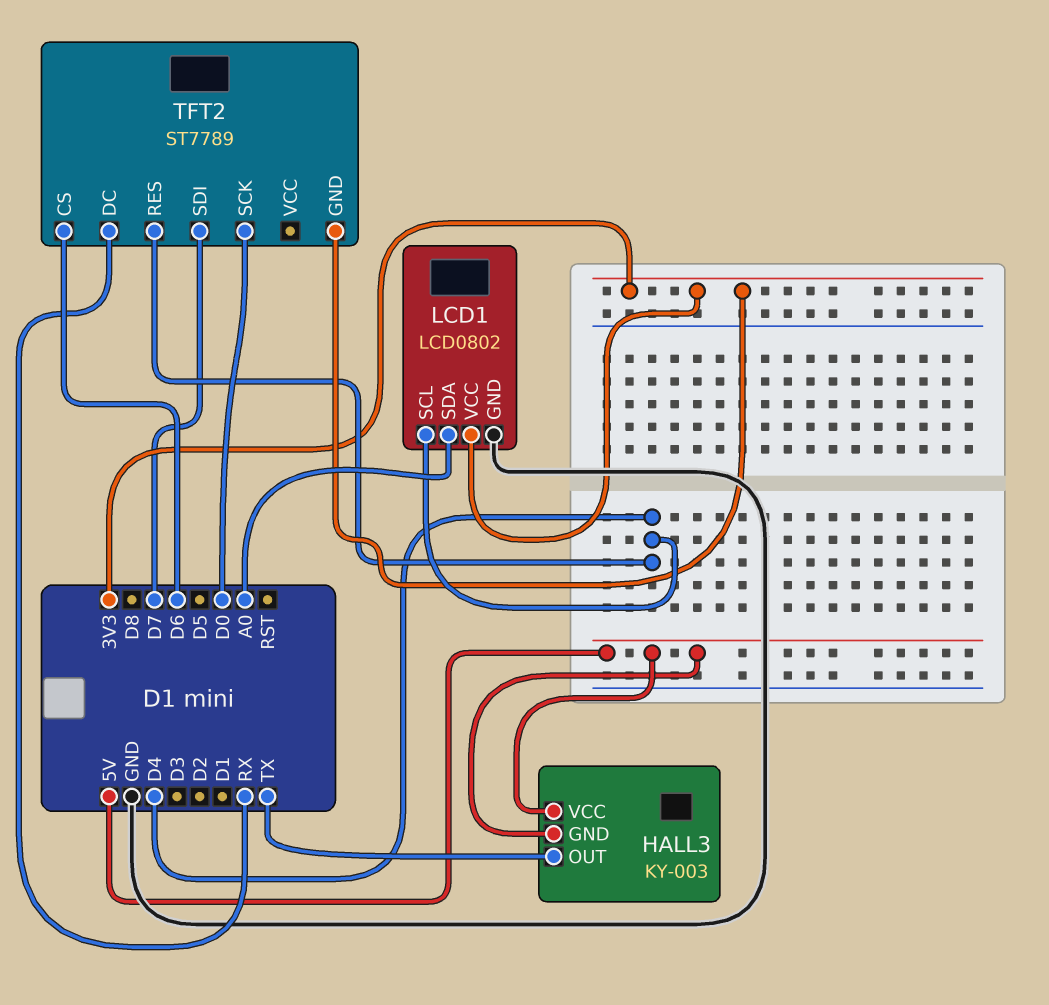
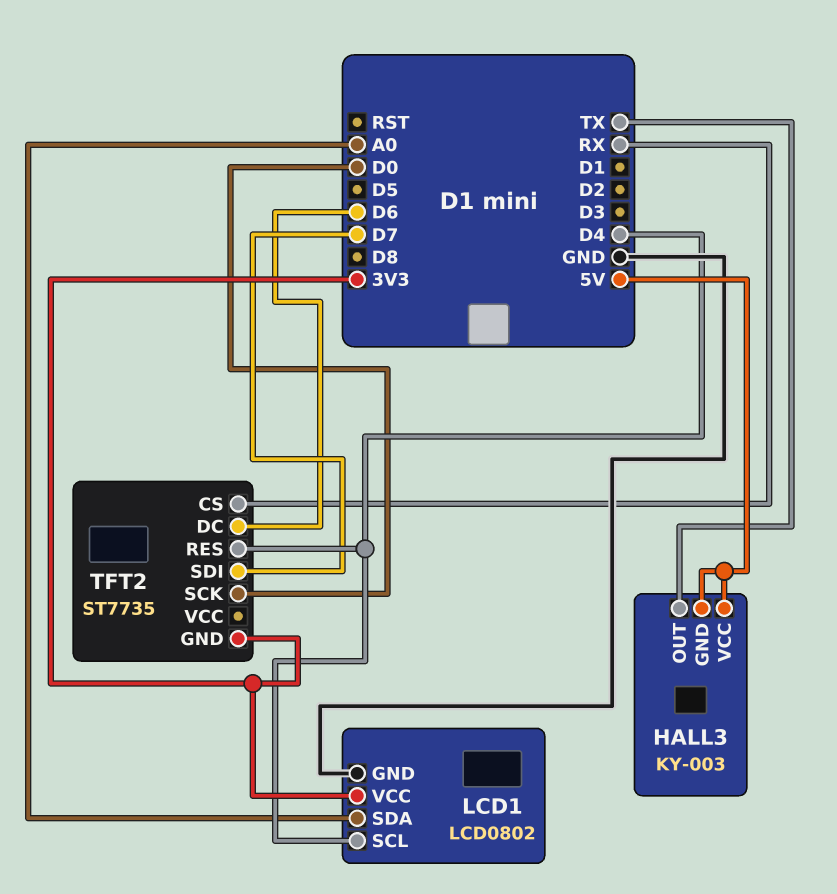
TFT2: ST7789 -> ST7735
TFT2 pin CS: D6 -> RX
TFT2 pin DC: RX -> D6

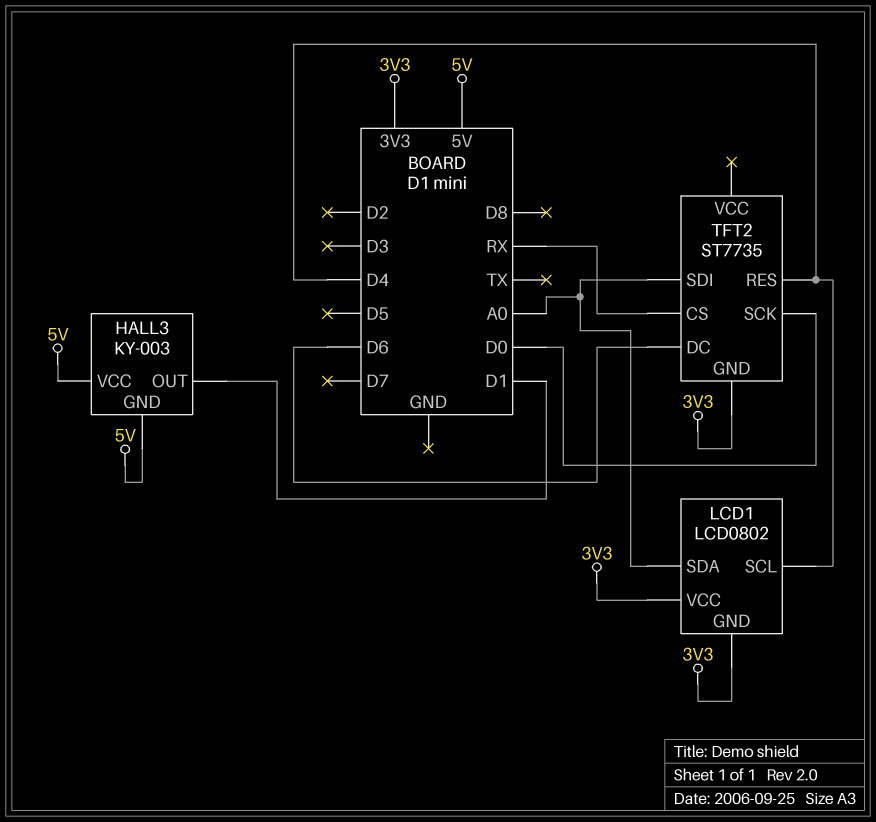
HALL3 pin OUT: TX -> D1
LCD1 pin GND: GND -> 3V3
TFT2 pin SDI: D7 -> A0

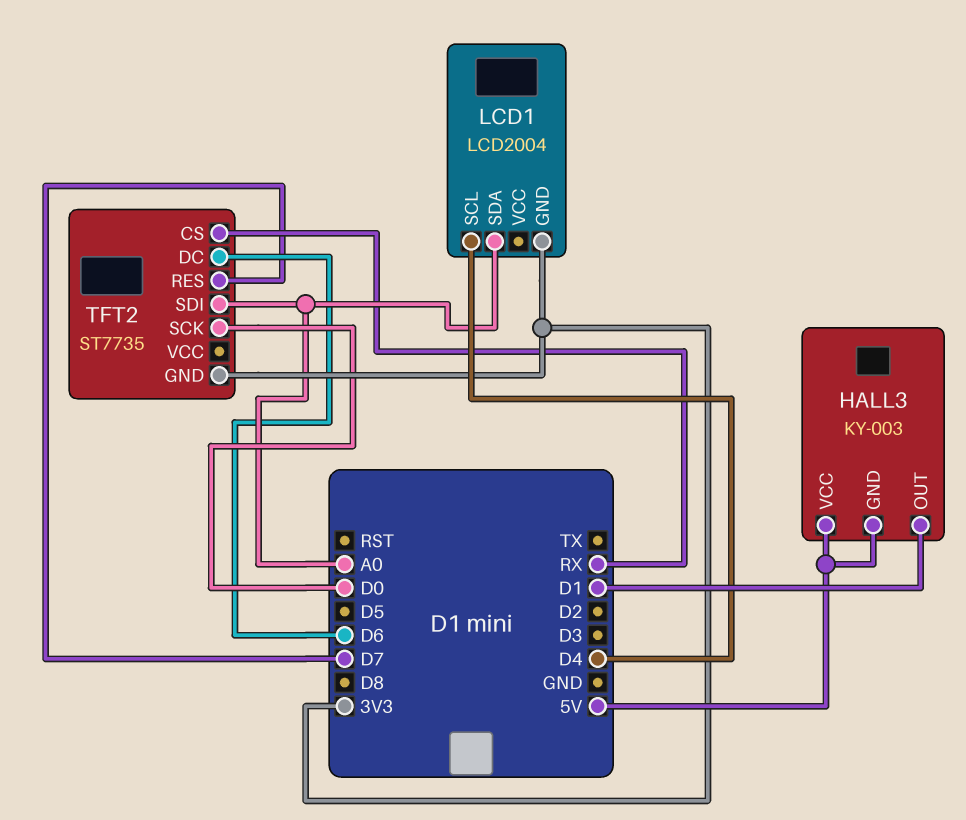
LCD1: LCD0802 -> LCD2004
LCD1 pin VCC: 3V3 -> none
TFT2 pin RES: D4 -> D7

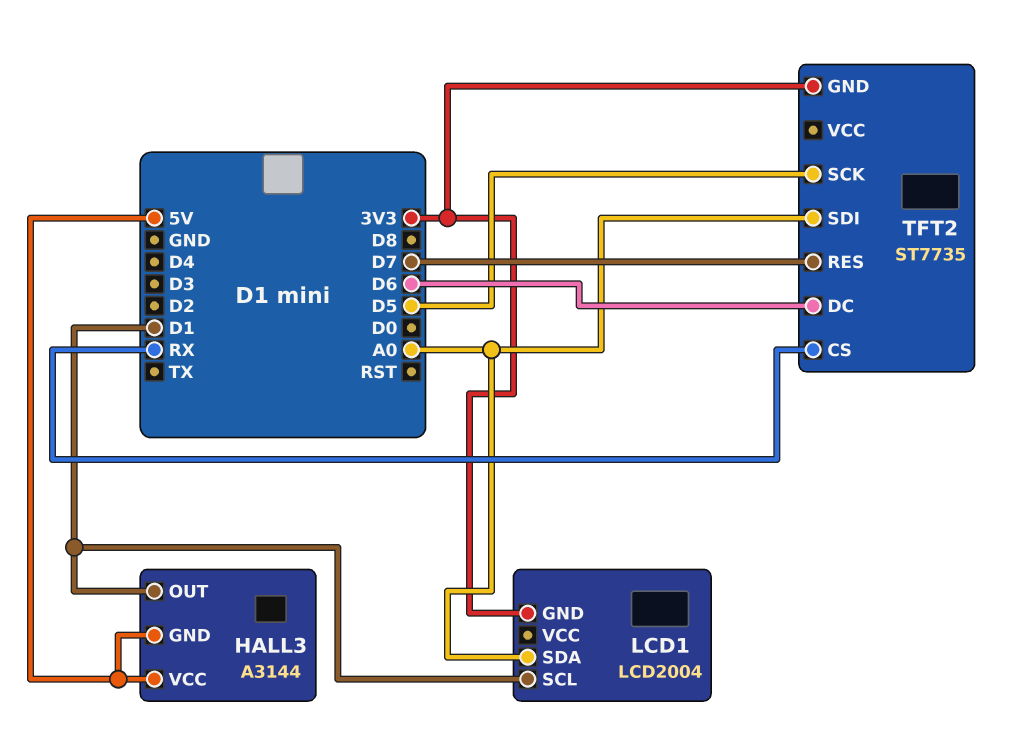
HALL3: KY-003 -> A3144
LCD1 pin SCL: D4 -> D1
TFT2 pin SCK: D0 -> D5

